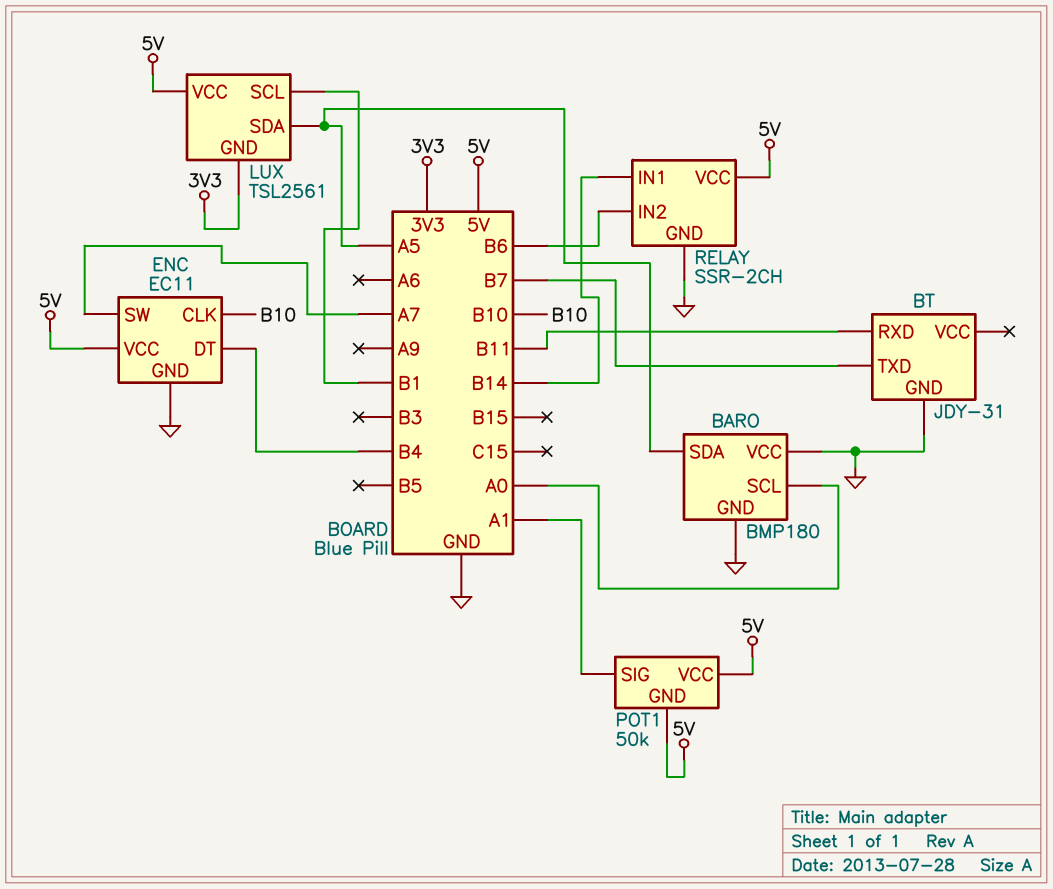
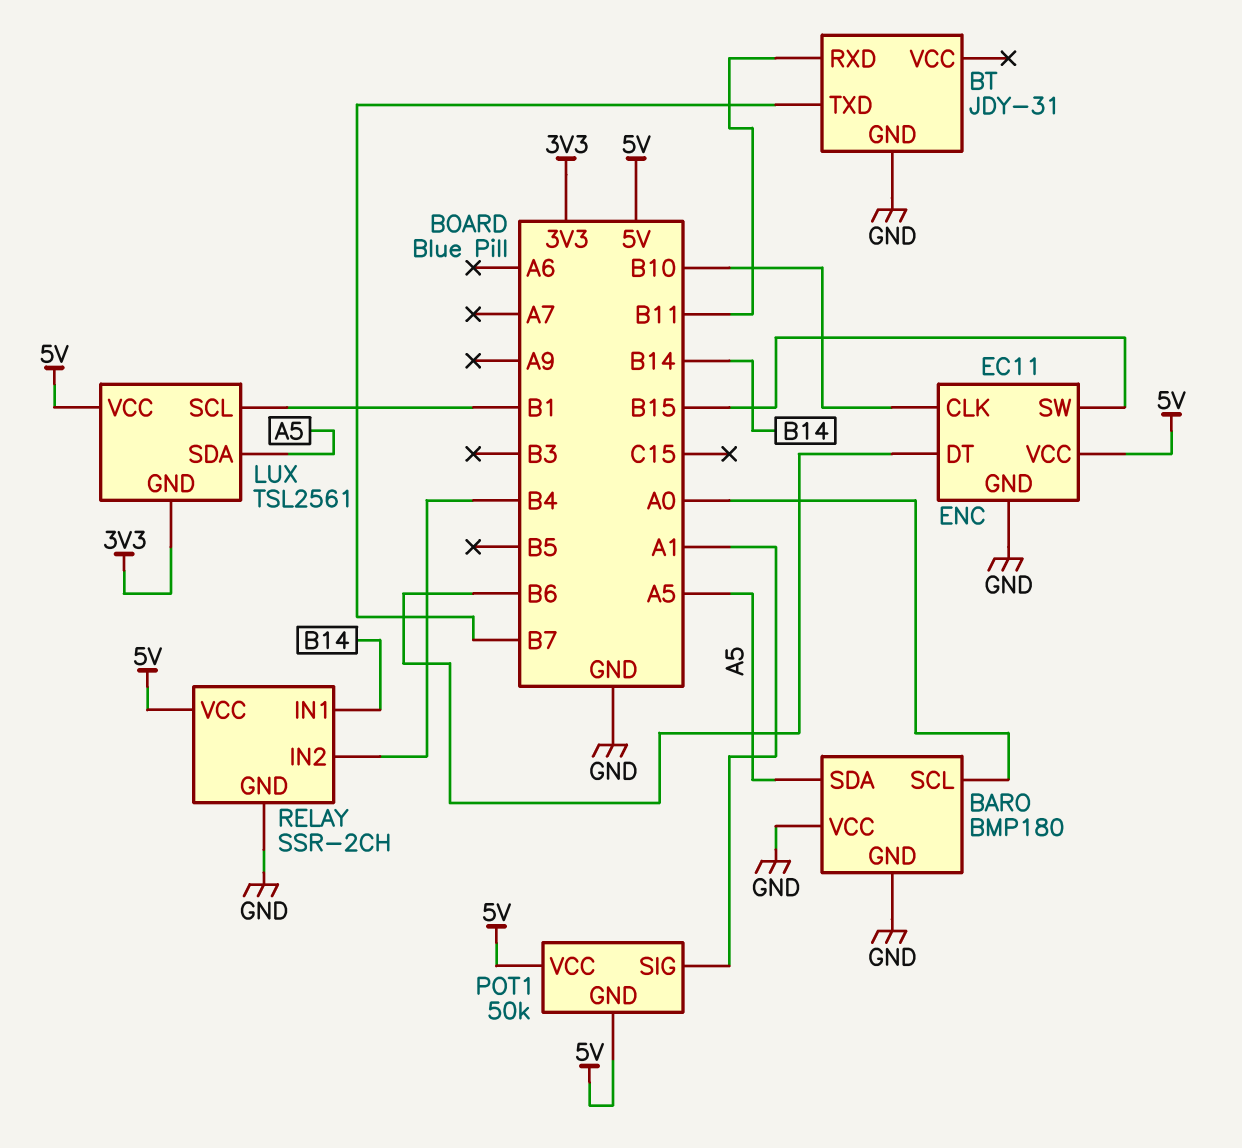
ENC pin DT: B4 -> B6
ENC pin SW: A7 -> B15
RELAY pin IN2: B6 -> B4

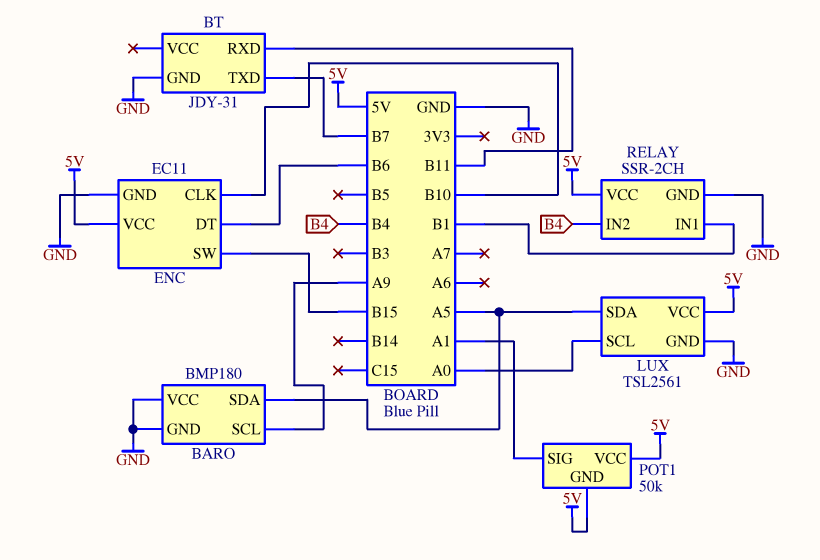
BARO pin SCL: A0 -> A9
LUX pin GND: 3V3 -> GND
LUX pin SCL: B1 -> A0
RELAY pin IN1: B14 -> B1

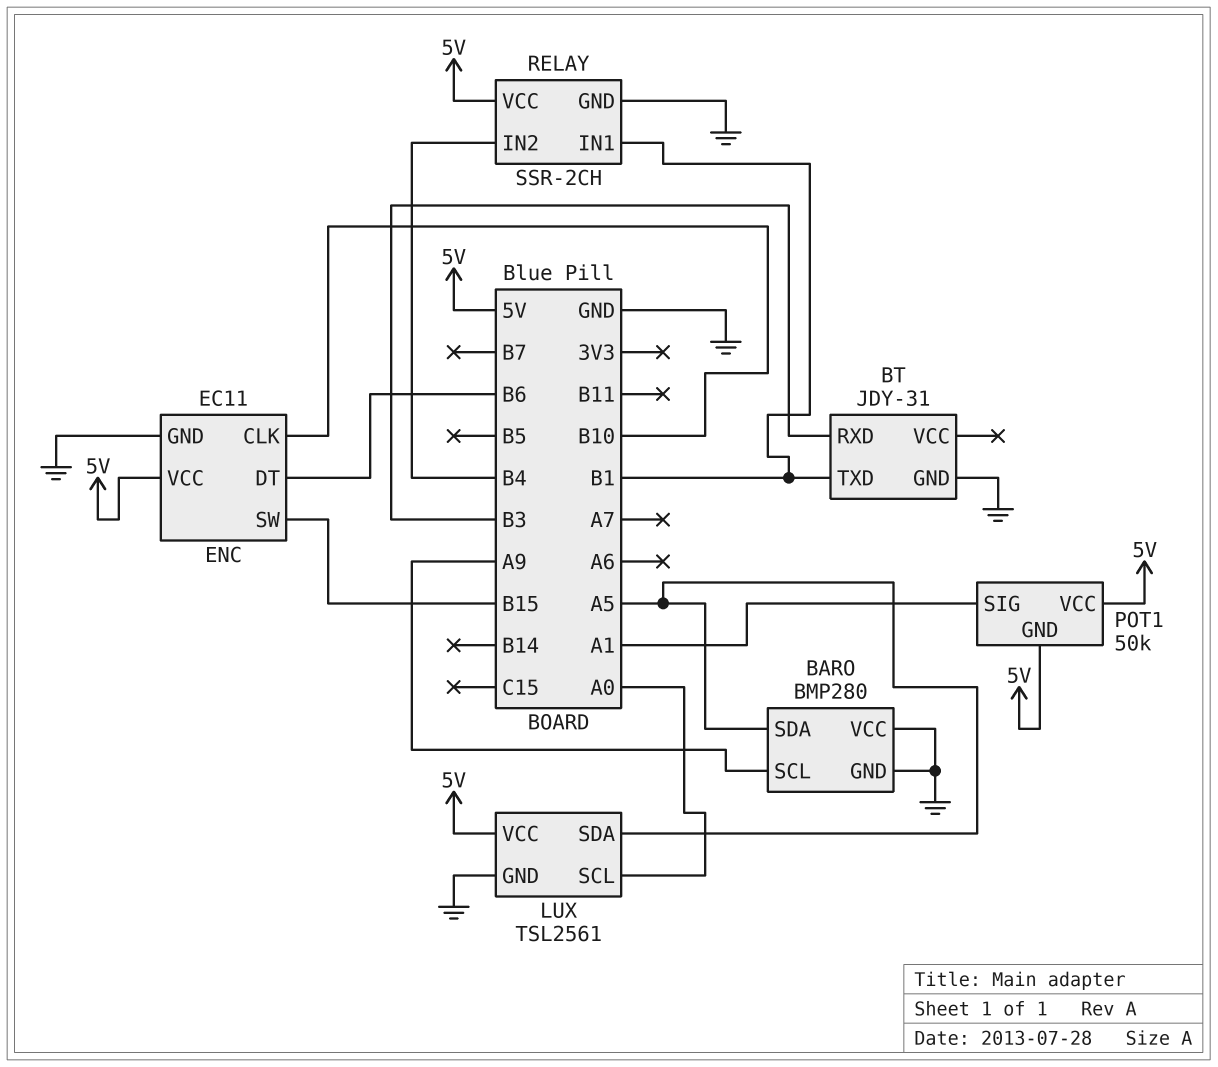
BARO: BMP180 -> BMP280
BT pin RXD: B11 -> B3
BT pin TXD: B7 -> B1

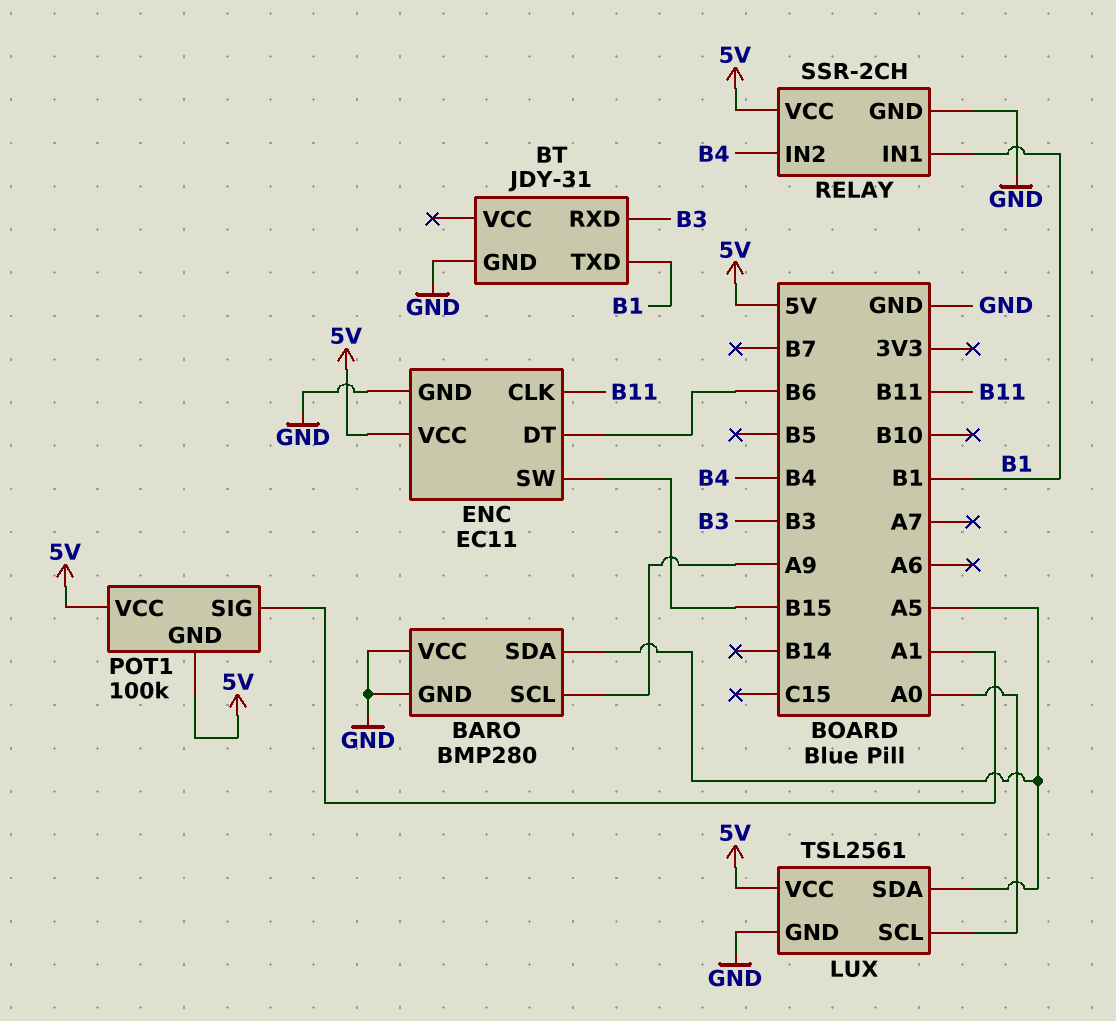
ENC pin CLK: B10 -> B11
POT1: 50k -> 100k

